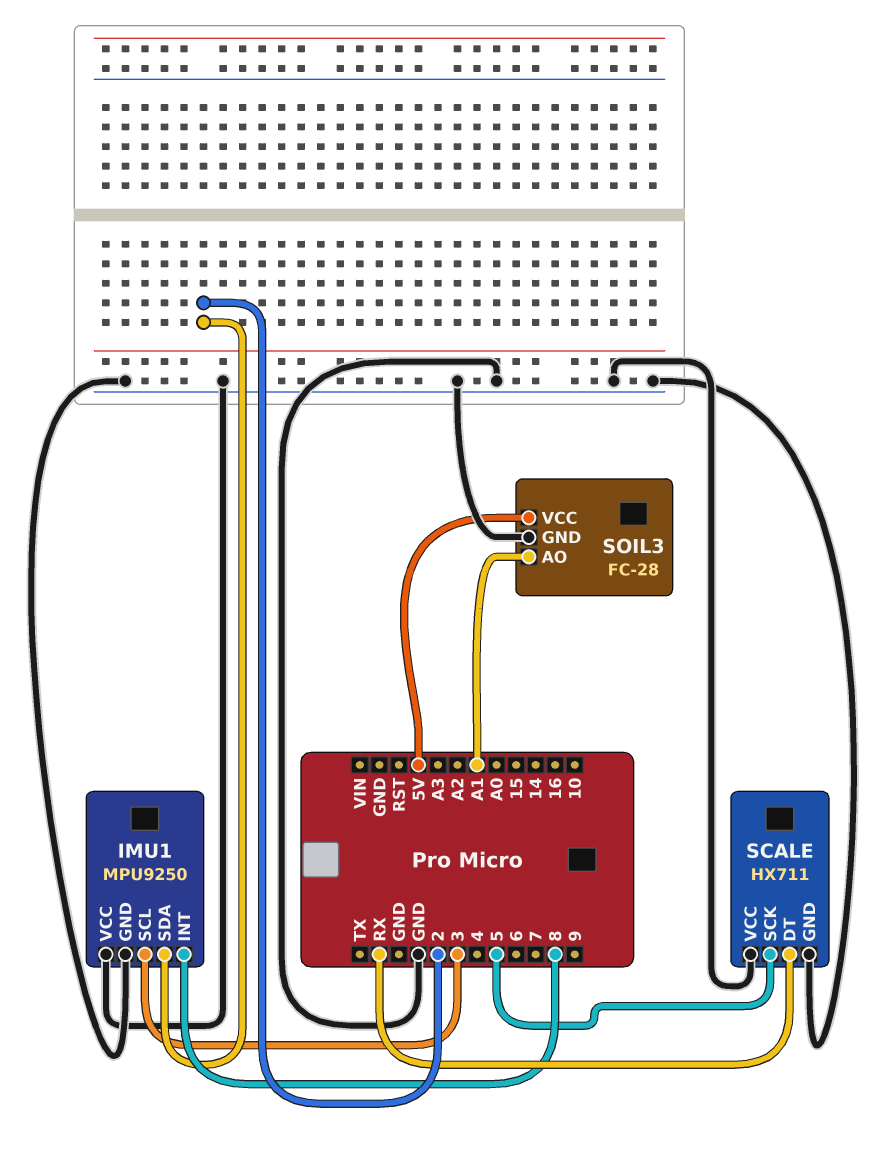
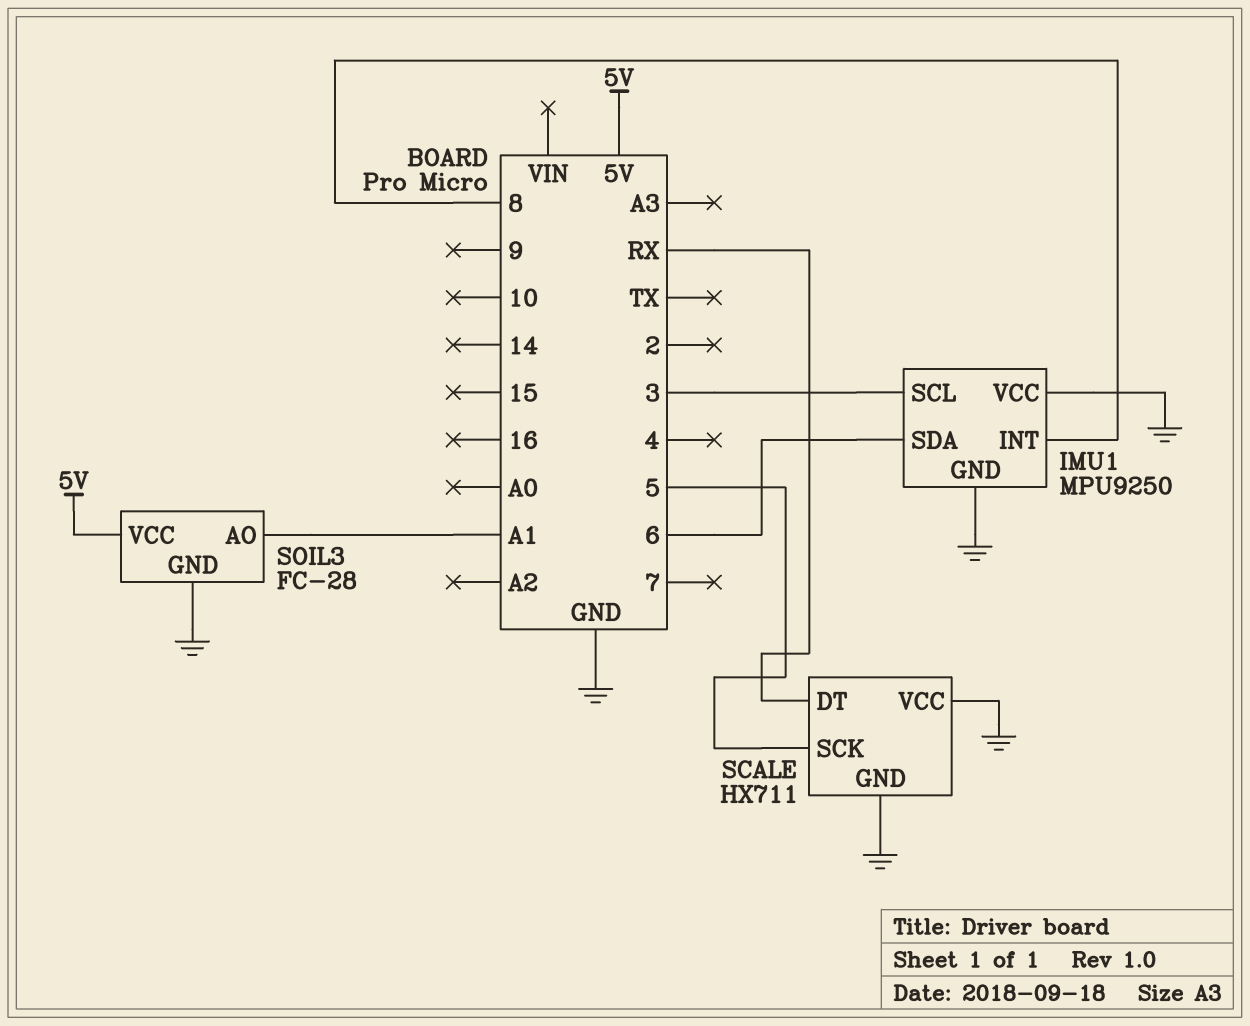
IMU1 pin SDA: 2 -> 6

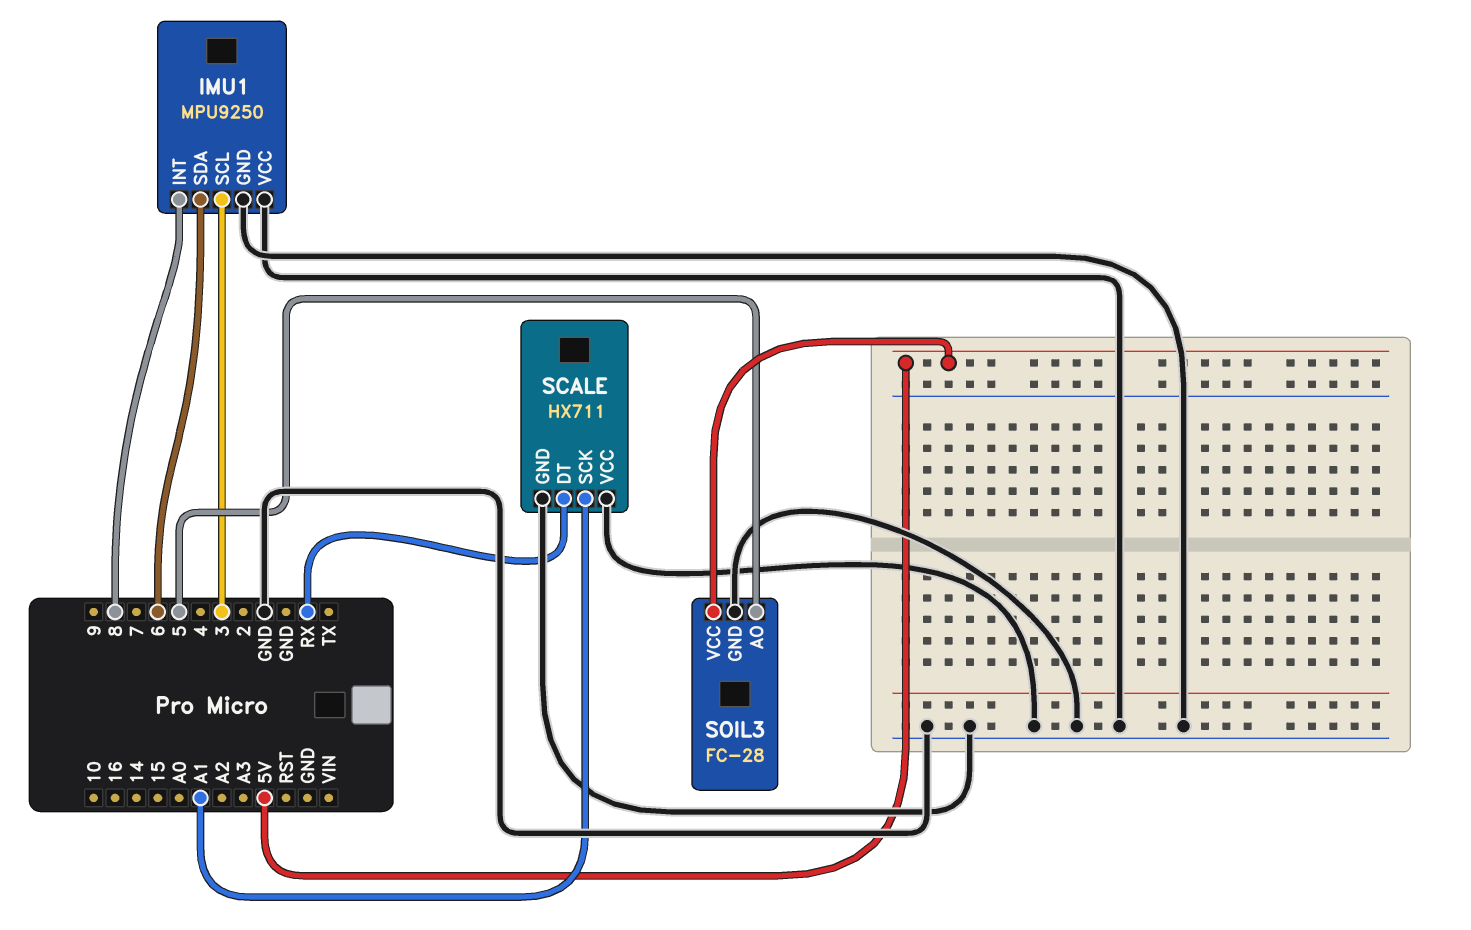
SCALE pin SCK: 5 -> A1
SOIL3 pin AO: A1 -> 5

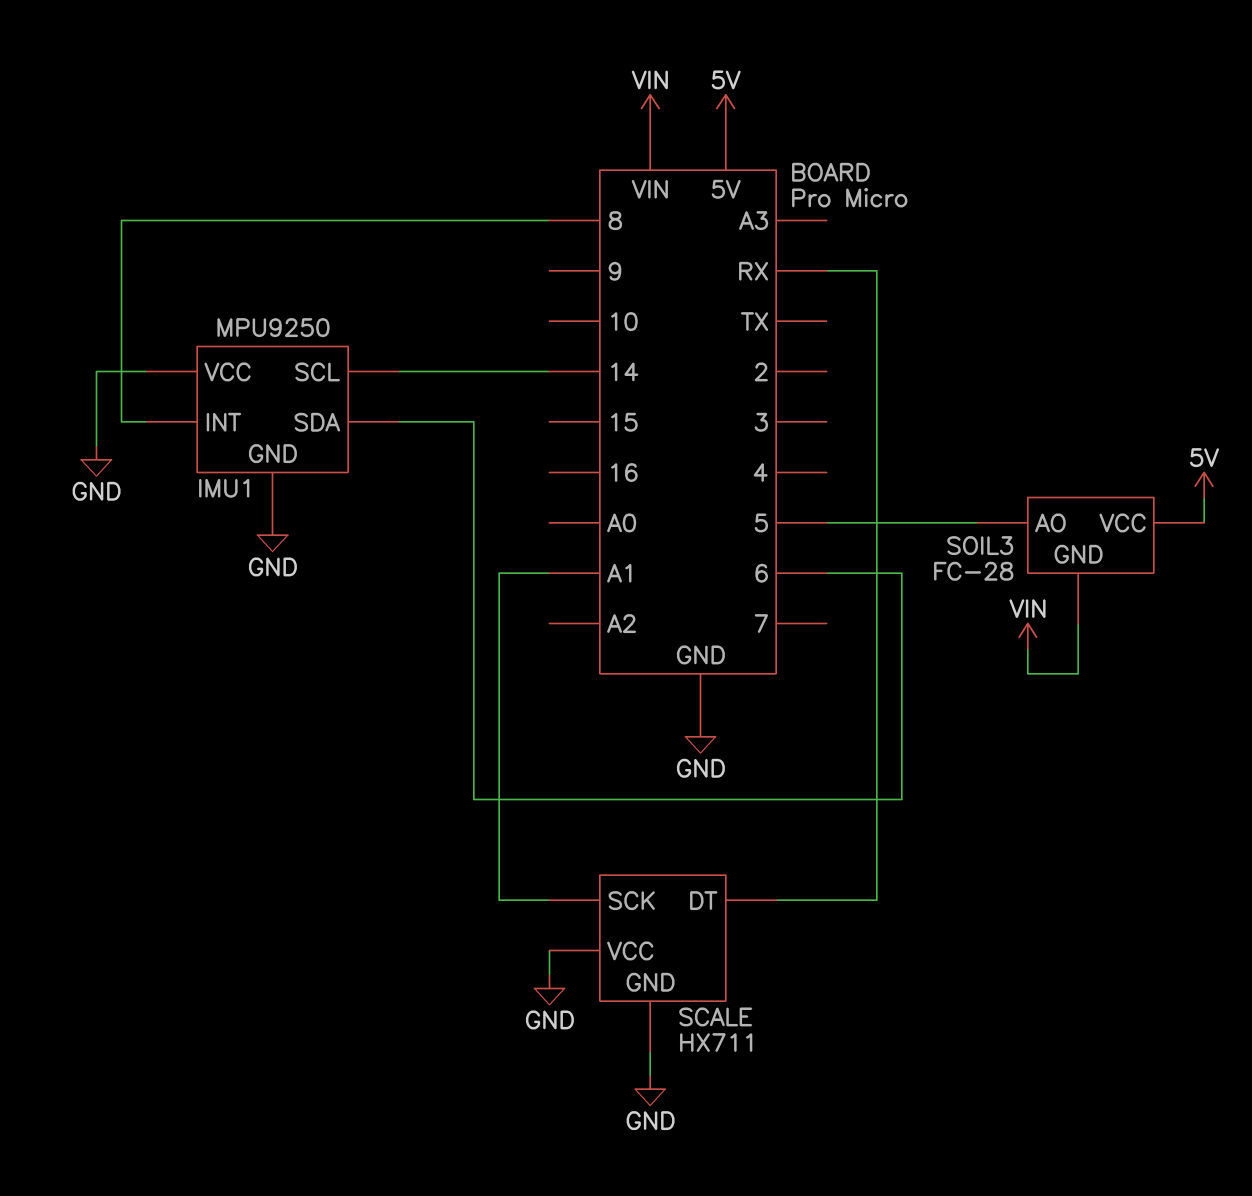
IMU1 pin SCL: 3 -> 14
SOIL3 pin GND: GND -> VIN

